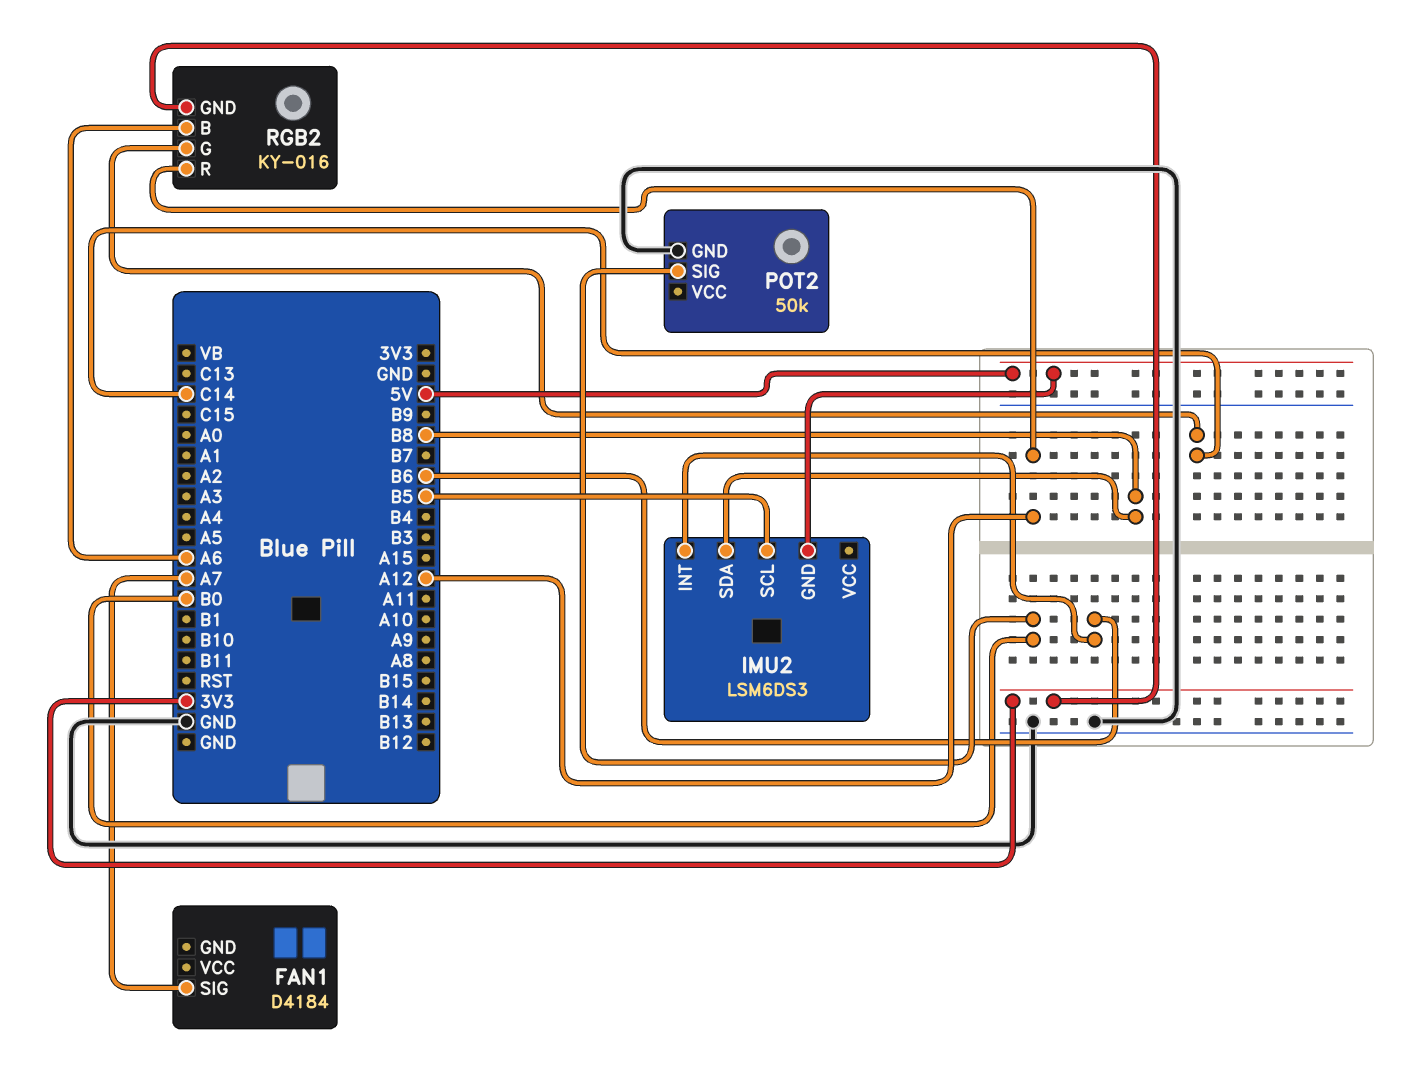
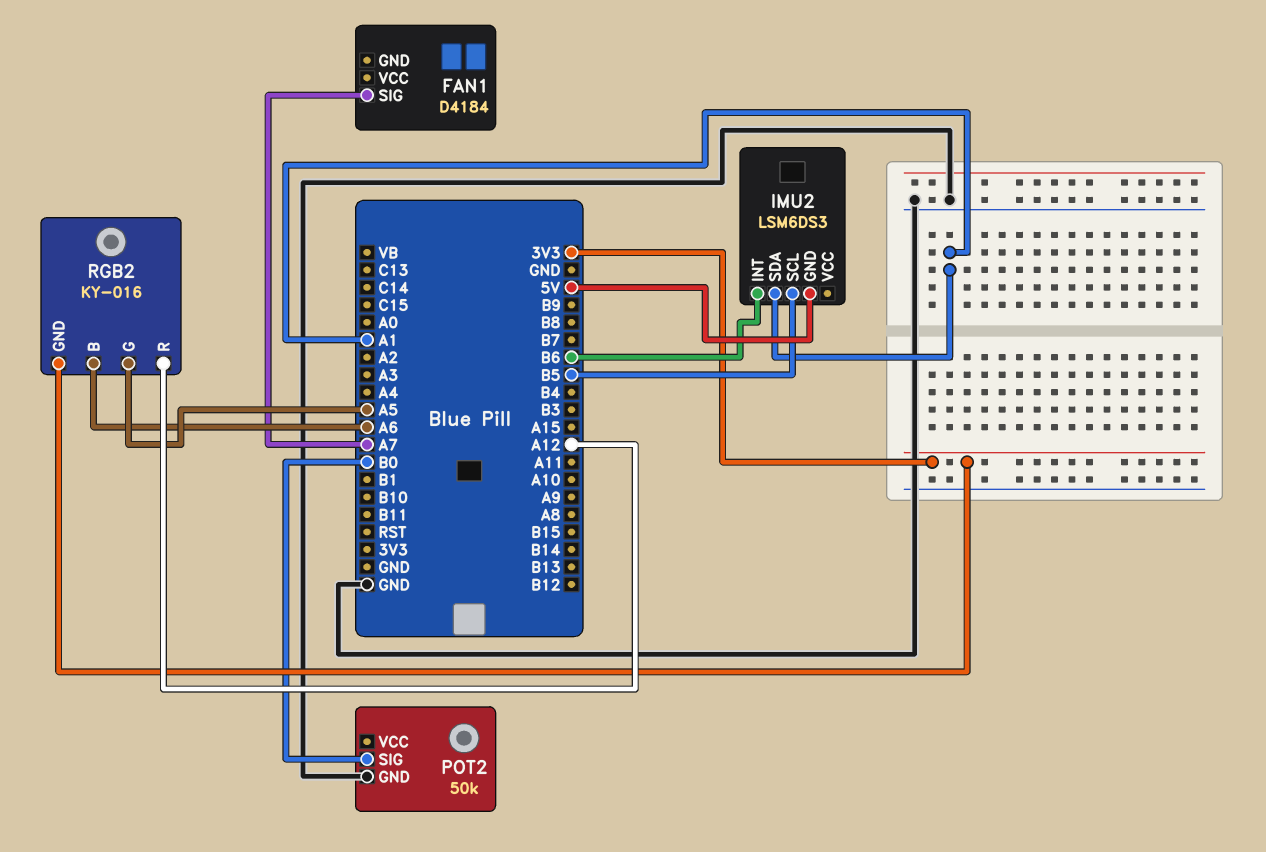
IMU2 pin SDA: B8 -> A1
RGB2 pin G: C14 -> A5

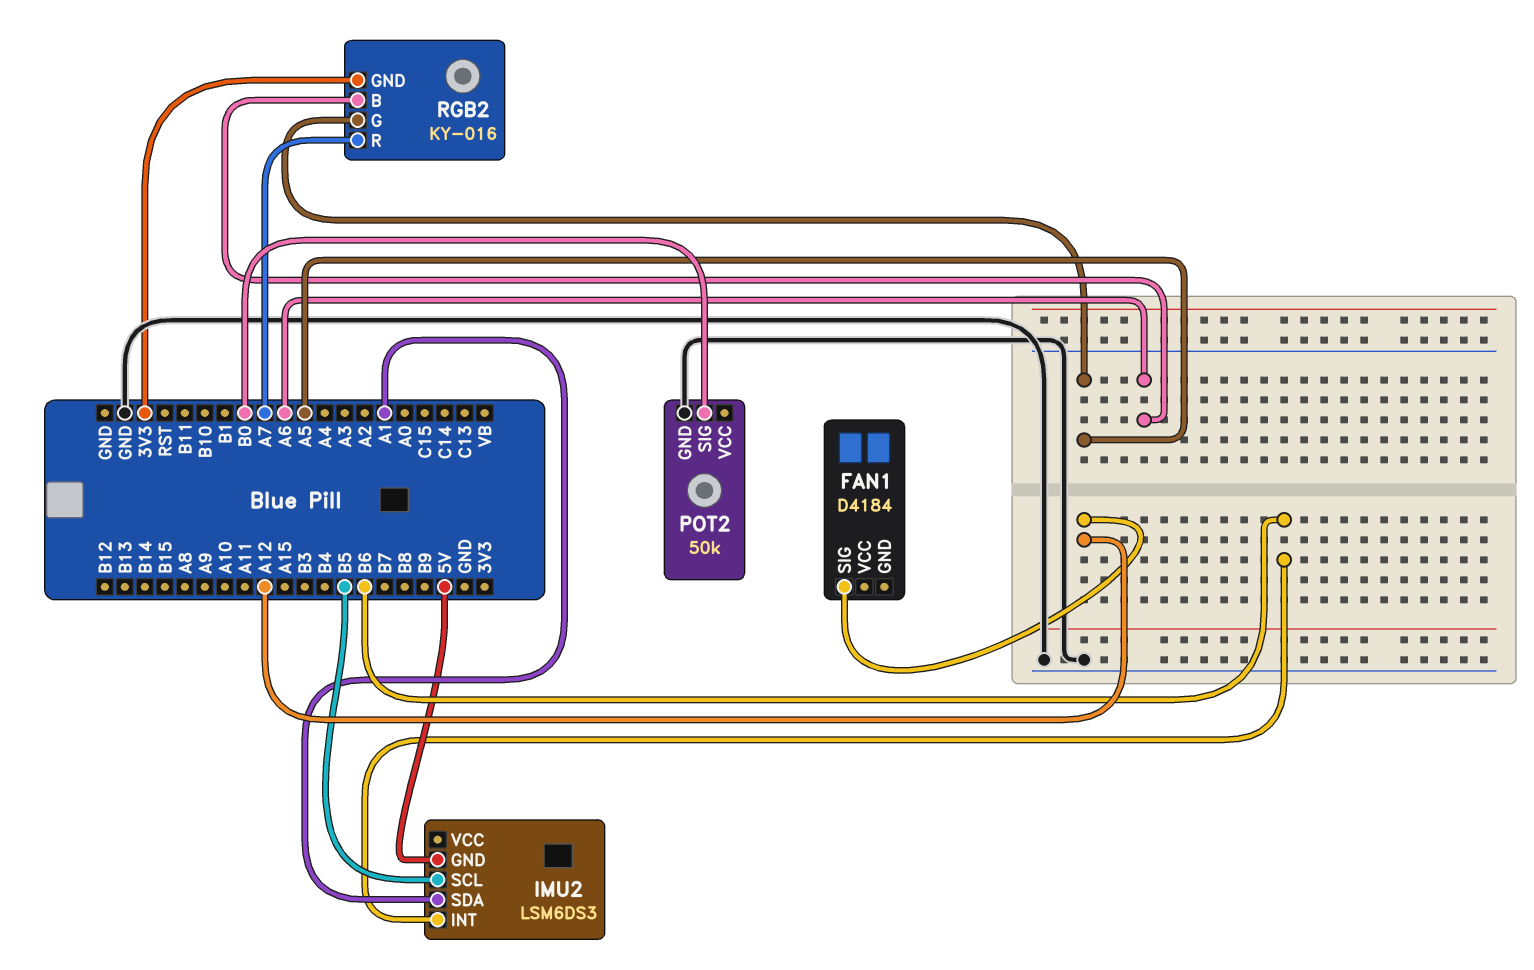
FAN1 pin SIG: A7 -> A12
RGB2 pin R: A12 -> A7

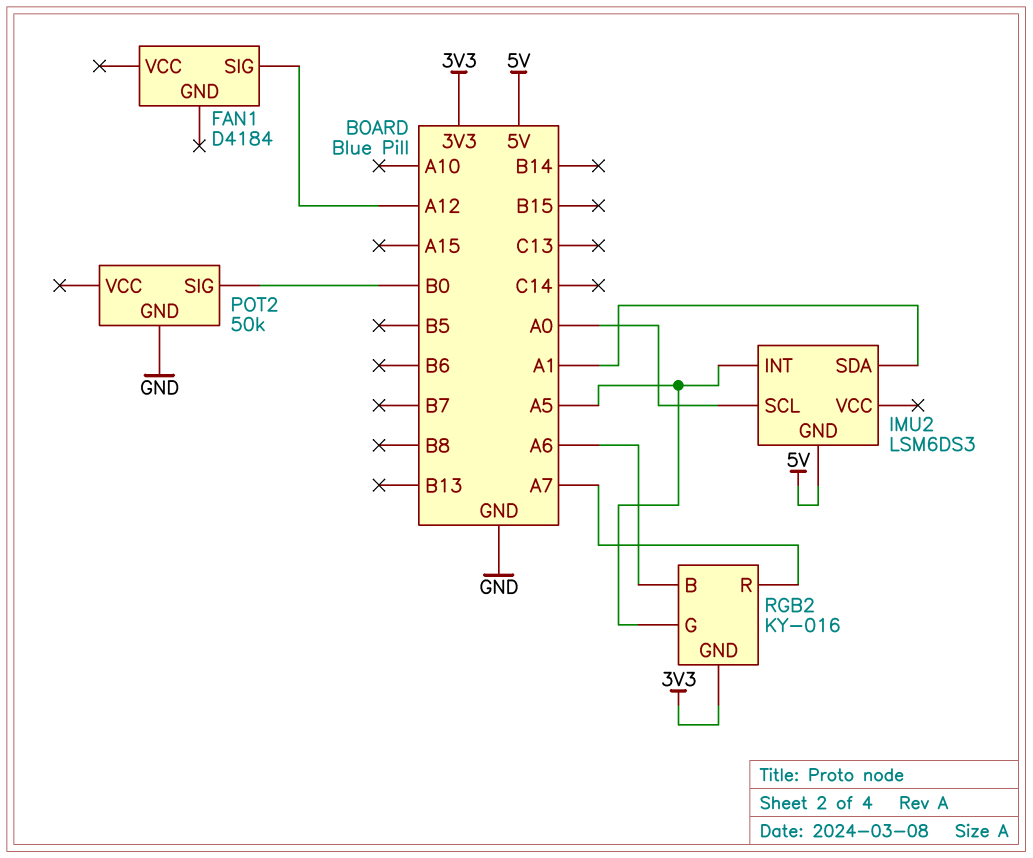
IMU2 pin INT: B6 -> A5
IMU2 pin SCL: B5 -> A0

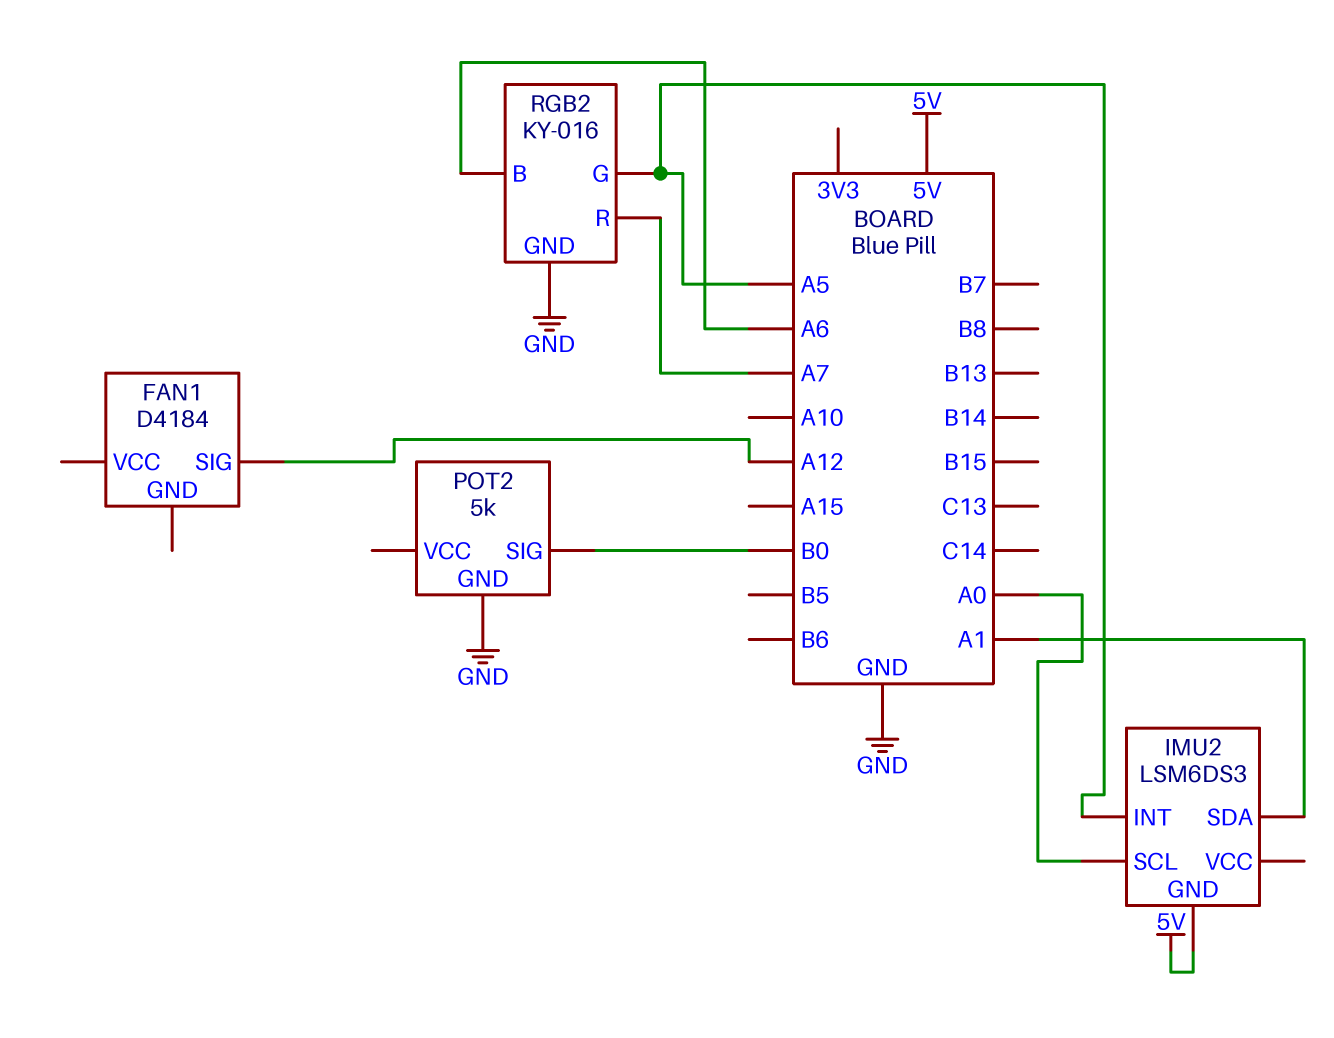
POT2: 50k -> 5k
RGB2 pin GND: 3V3 -> GND

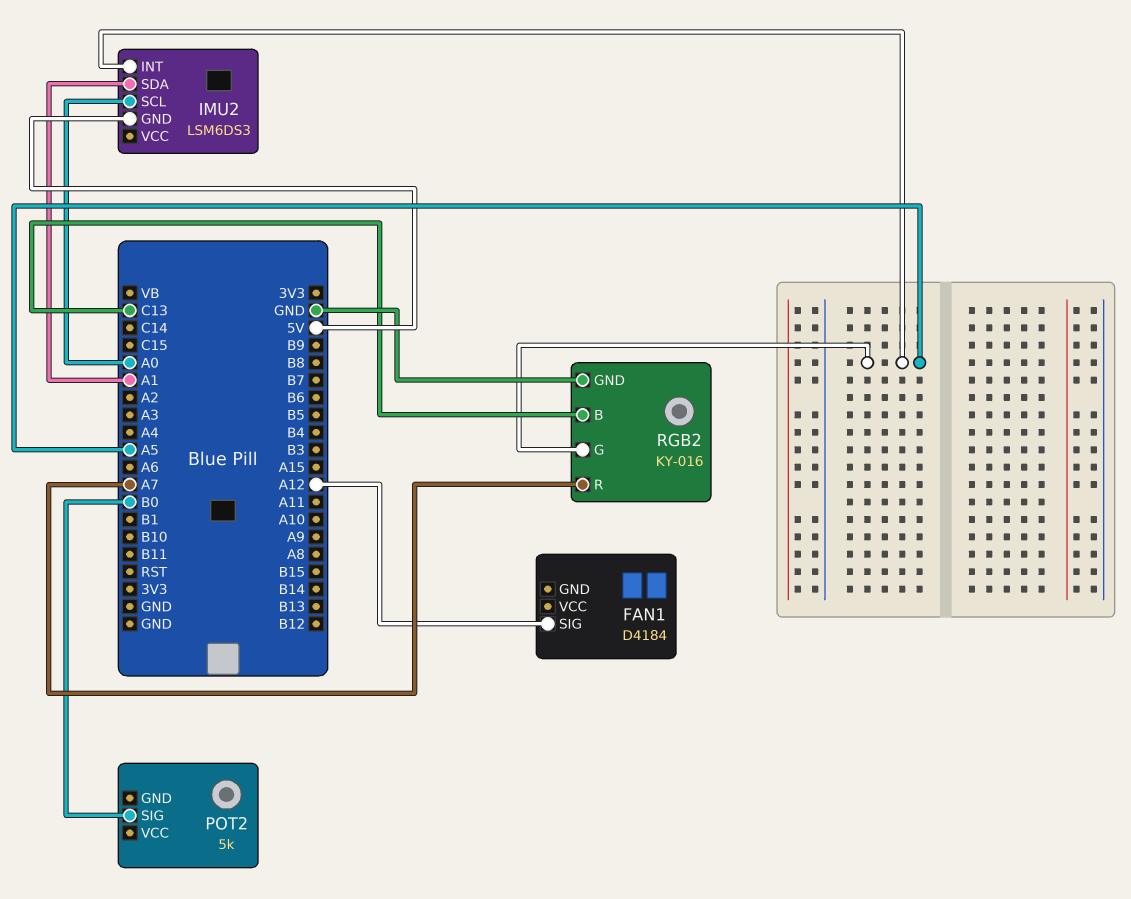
POT2 pin GND: GND -> none
RGB2 pin B: A6 -> C13

